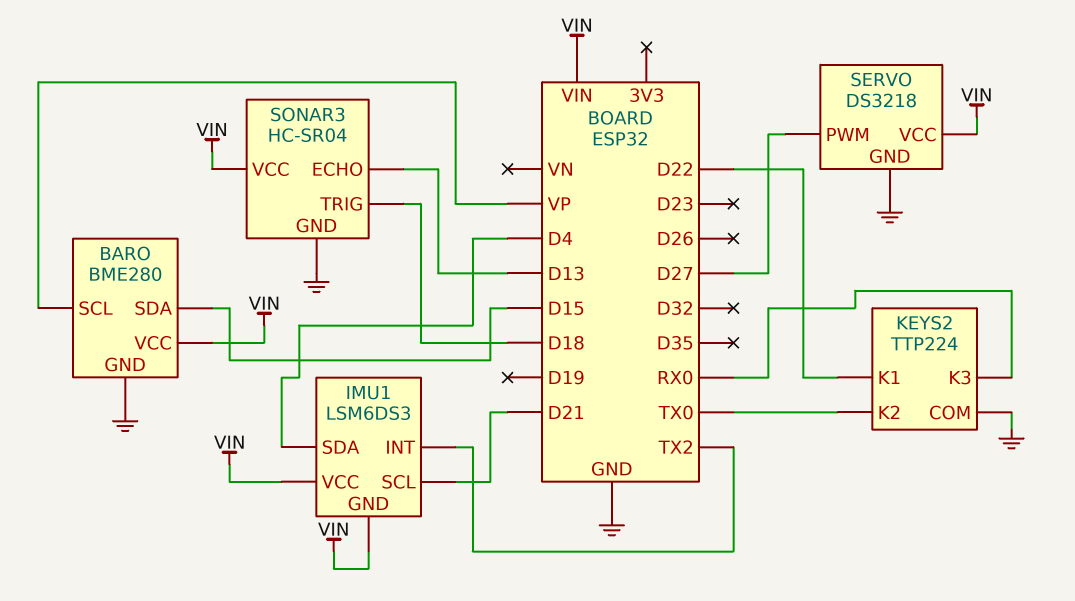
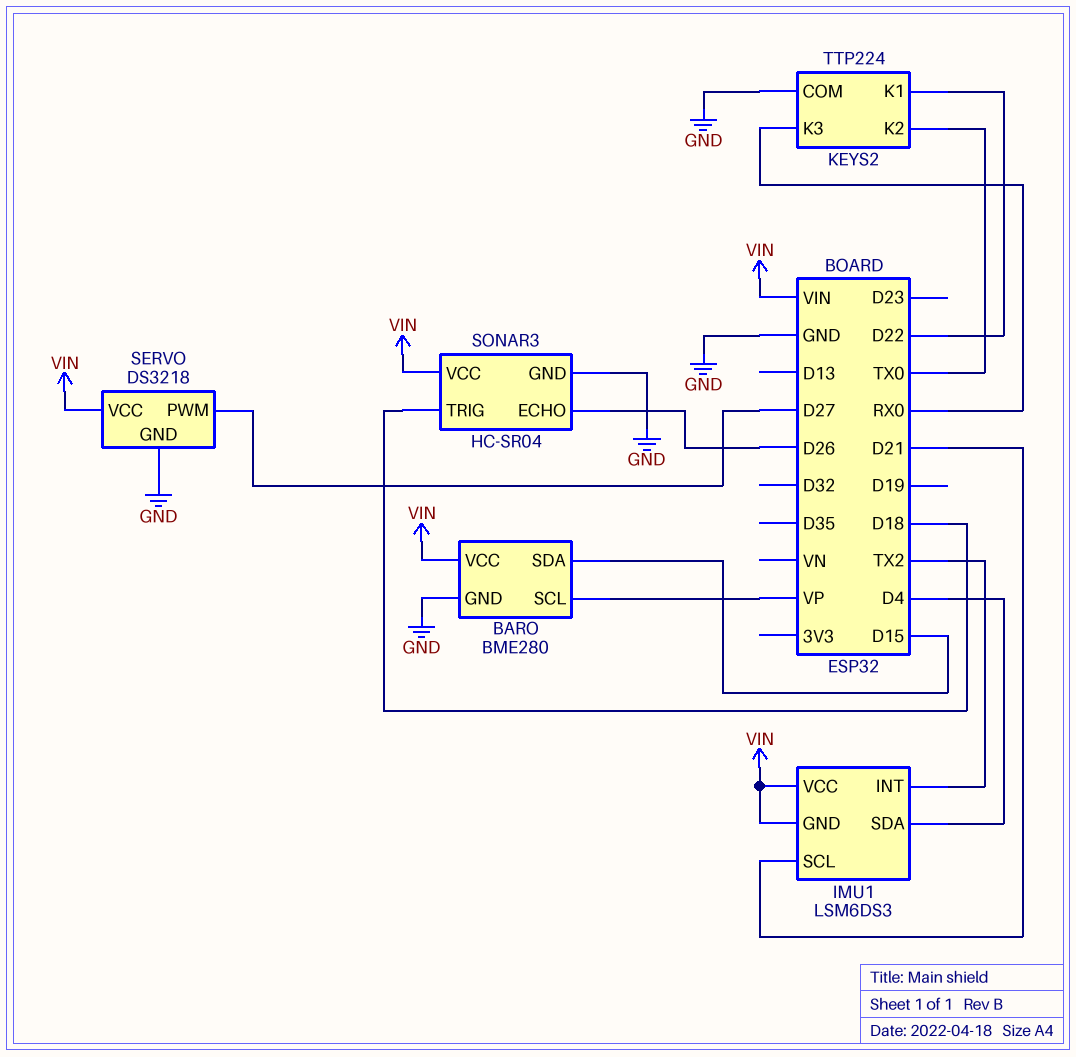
SONAR3 pin ECHO: D13 -> D26

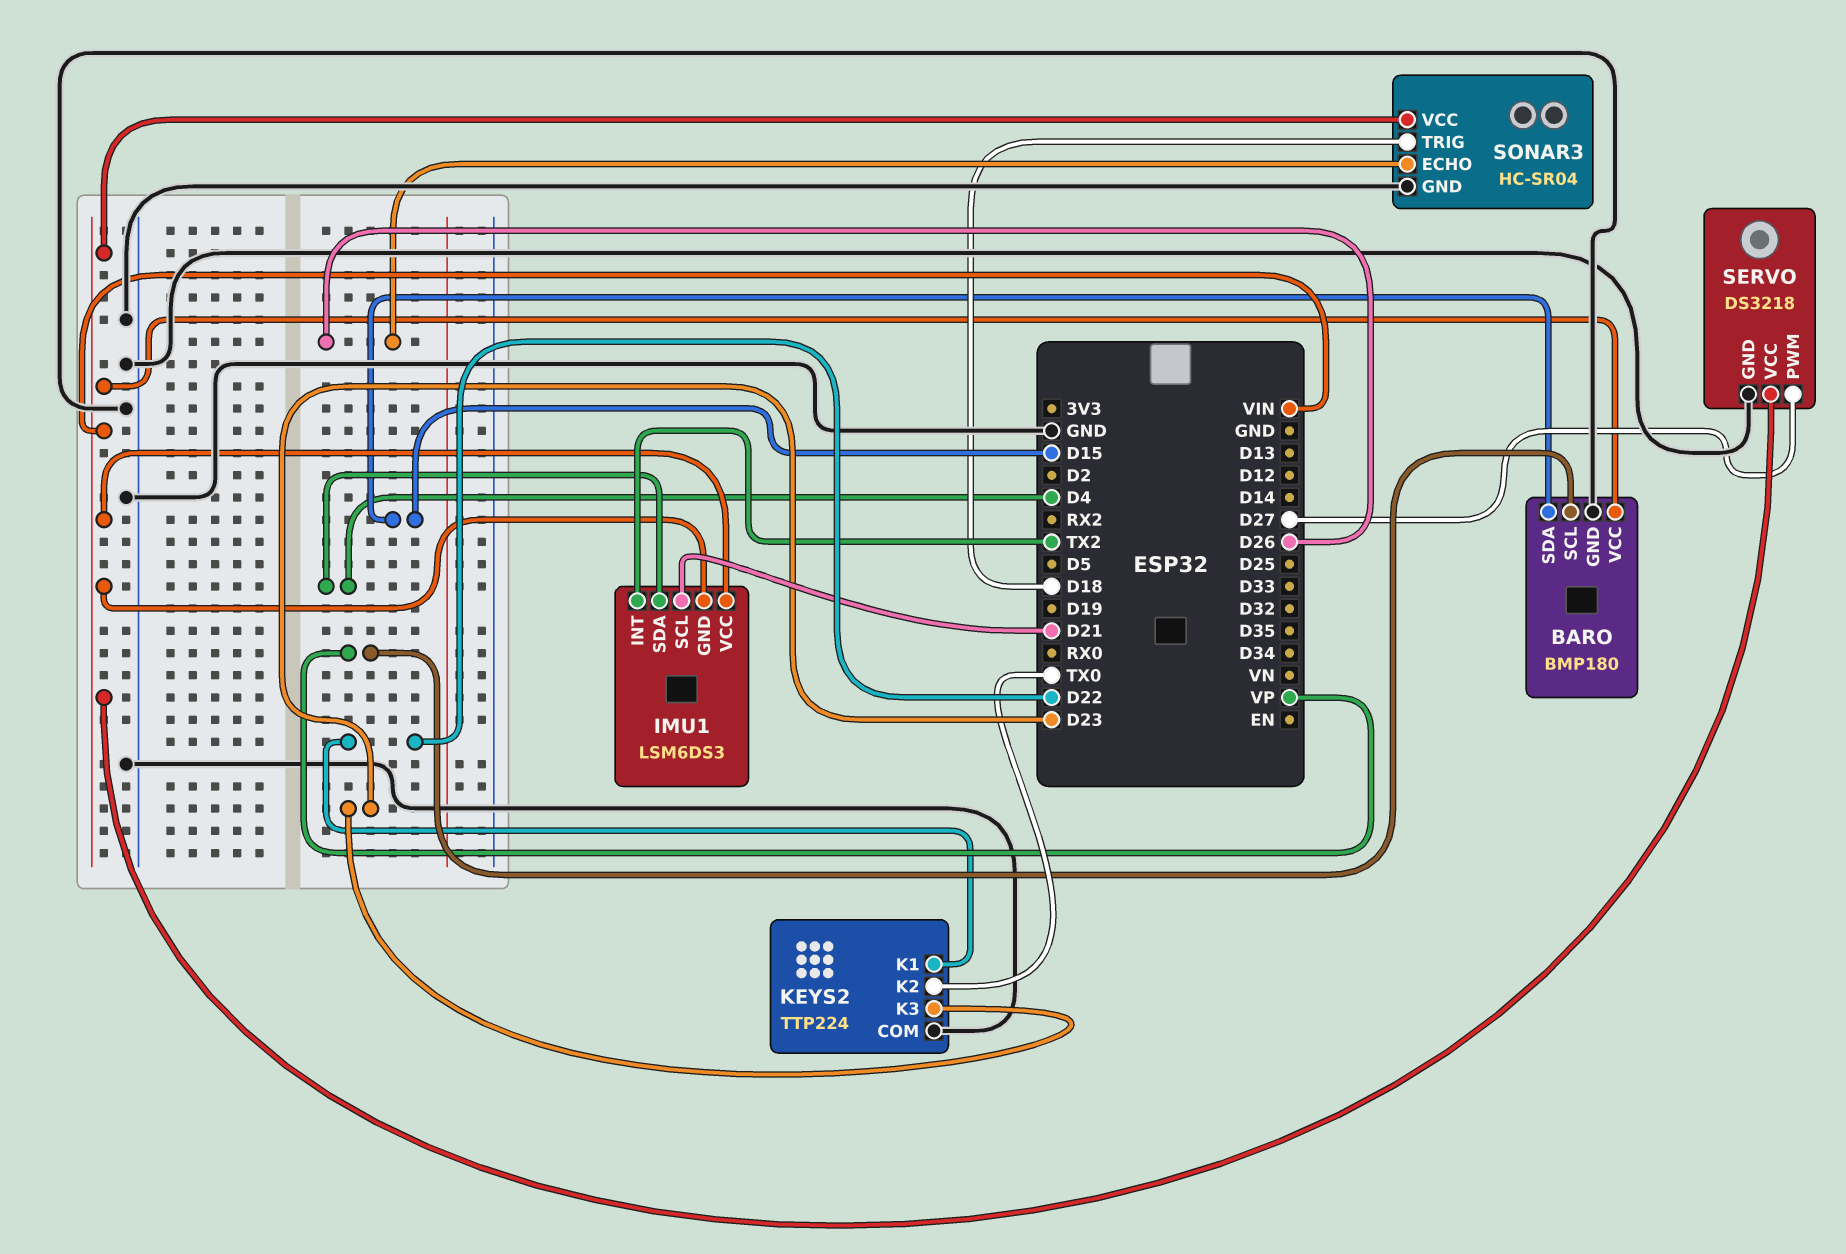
BARO: BME280 -> BMP180
KEYS2 pin K3: RX0 -> D23

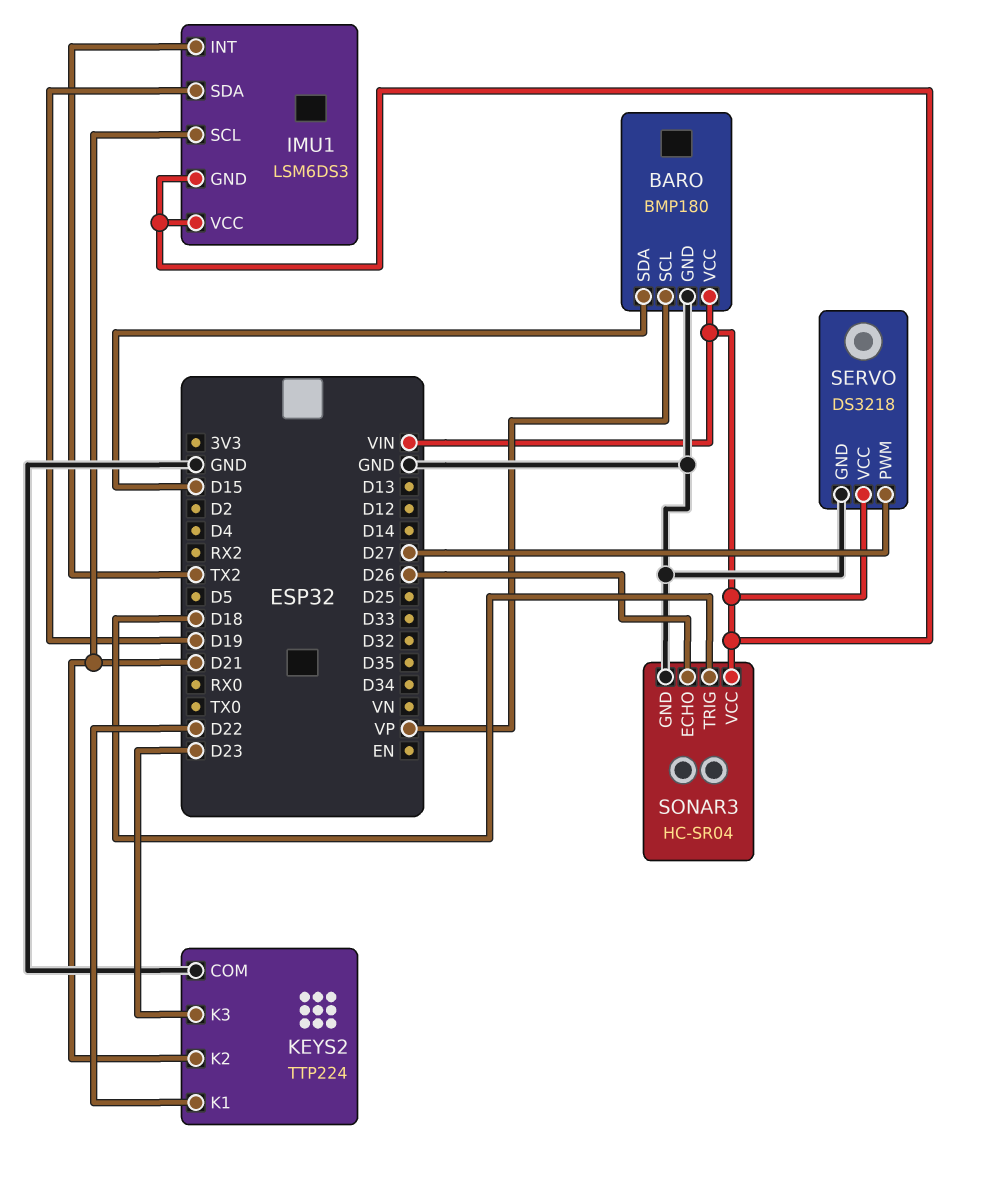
IMU1 pin SDA: D4 -> D19
KEYS2 pin K2: TX0 -> D21

